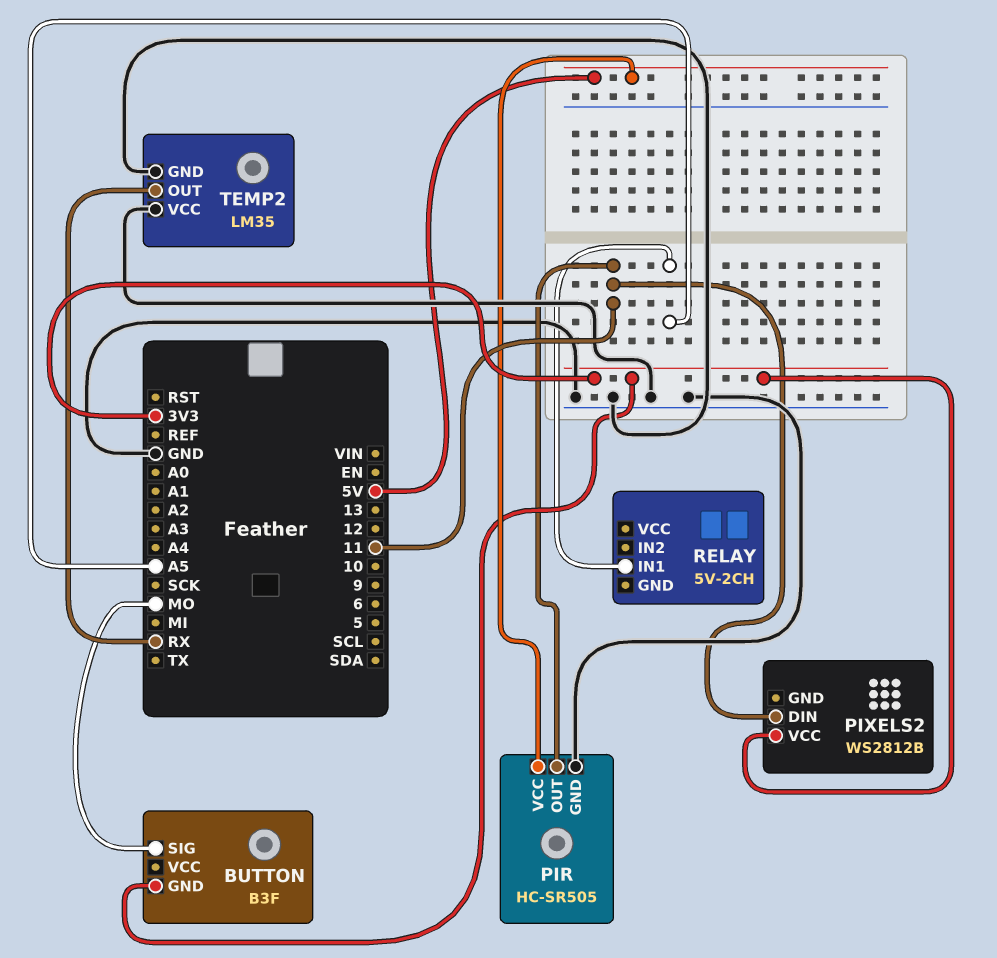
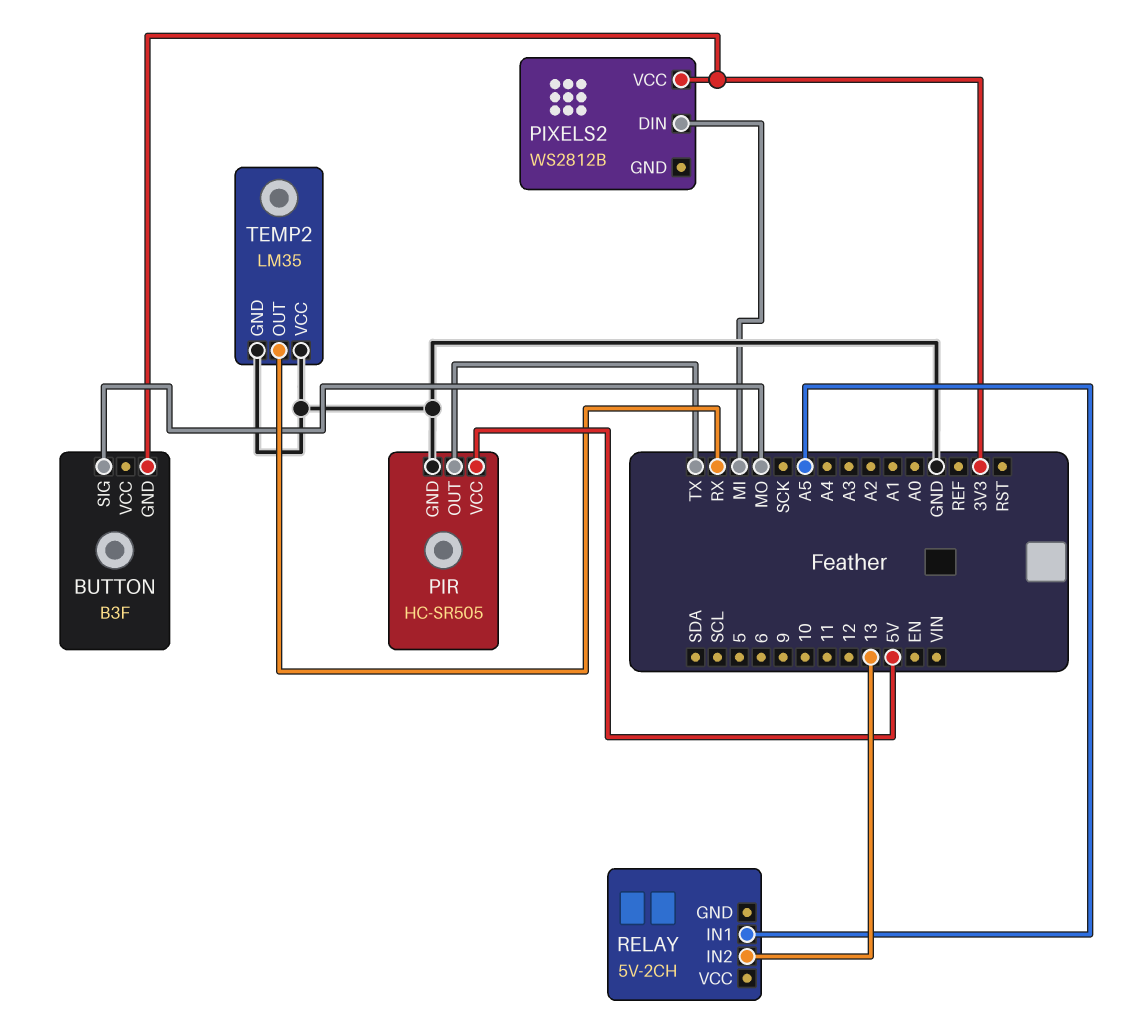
PIR pin OUT: 11 -> TX
PIXELS2 pin DIN: 11 -> MI
RELAY pin IN2: none -> 13

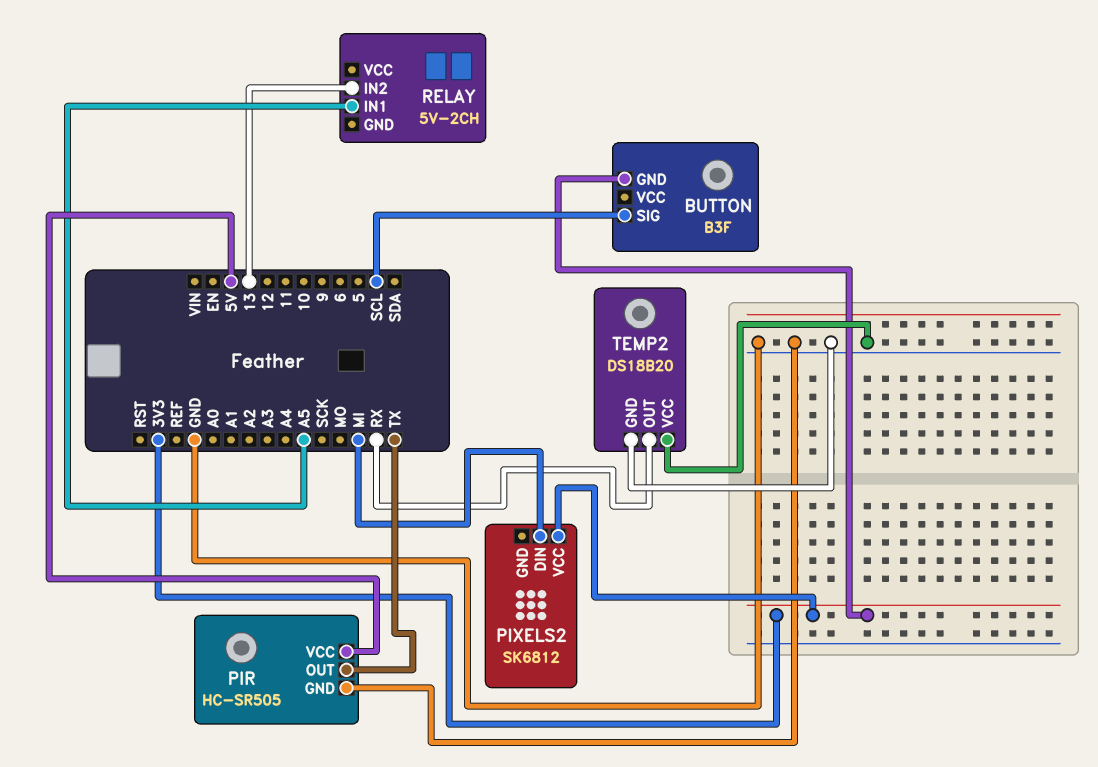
BUTTON pin SIG: MO -> SCL
PIXELS2: WS2812B -> SK6812
TEMP2: LM35 -> DS18B20

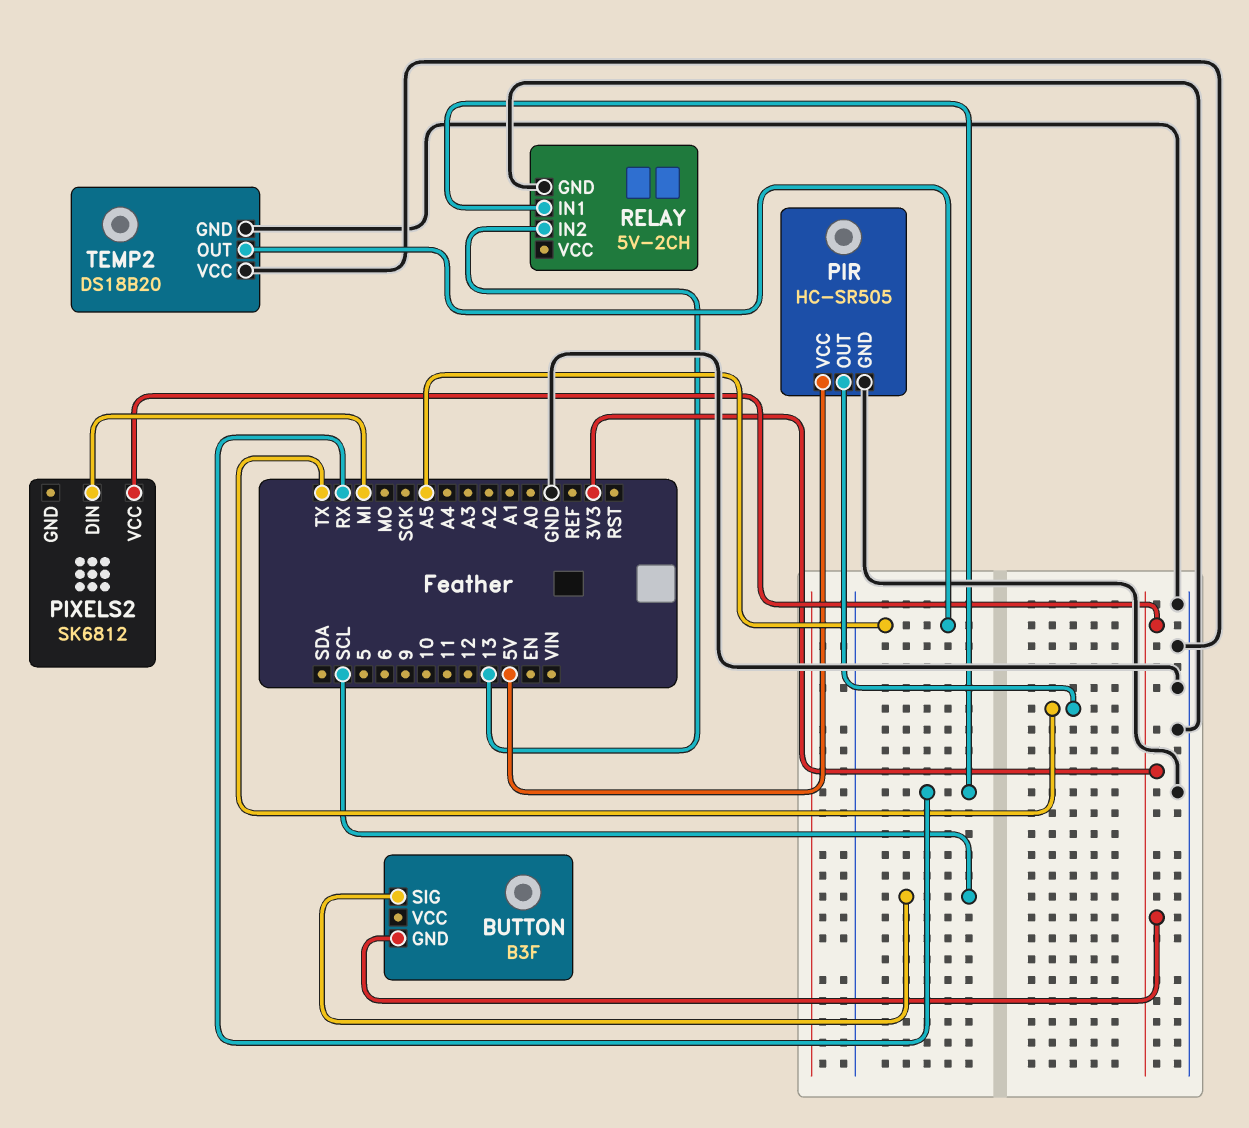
RELAY pin GND: none -> GND
RELAY pin IN1: A5 -> RX
TEMP2 pin OUT: RX -> A5

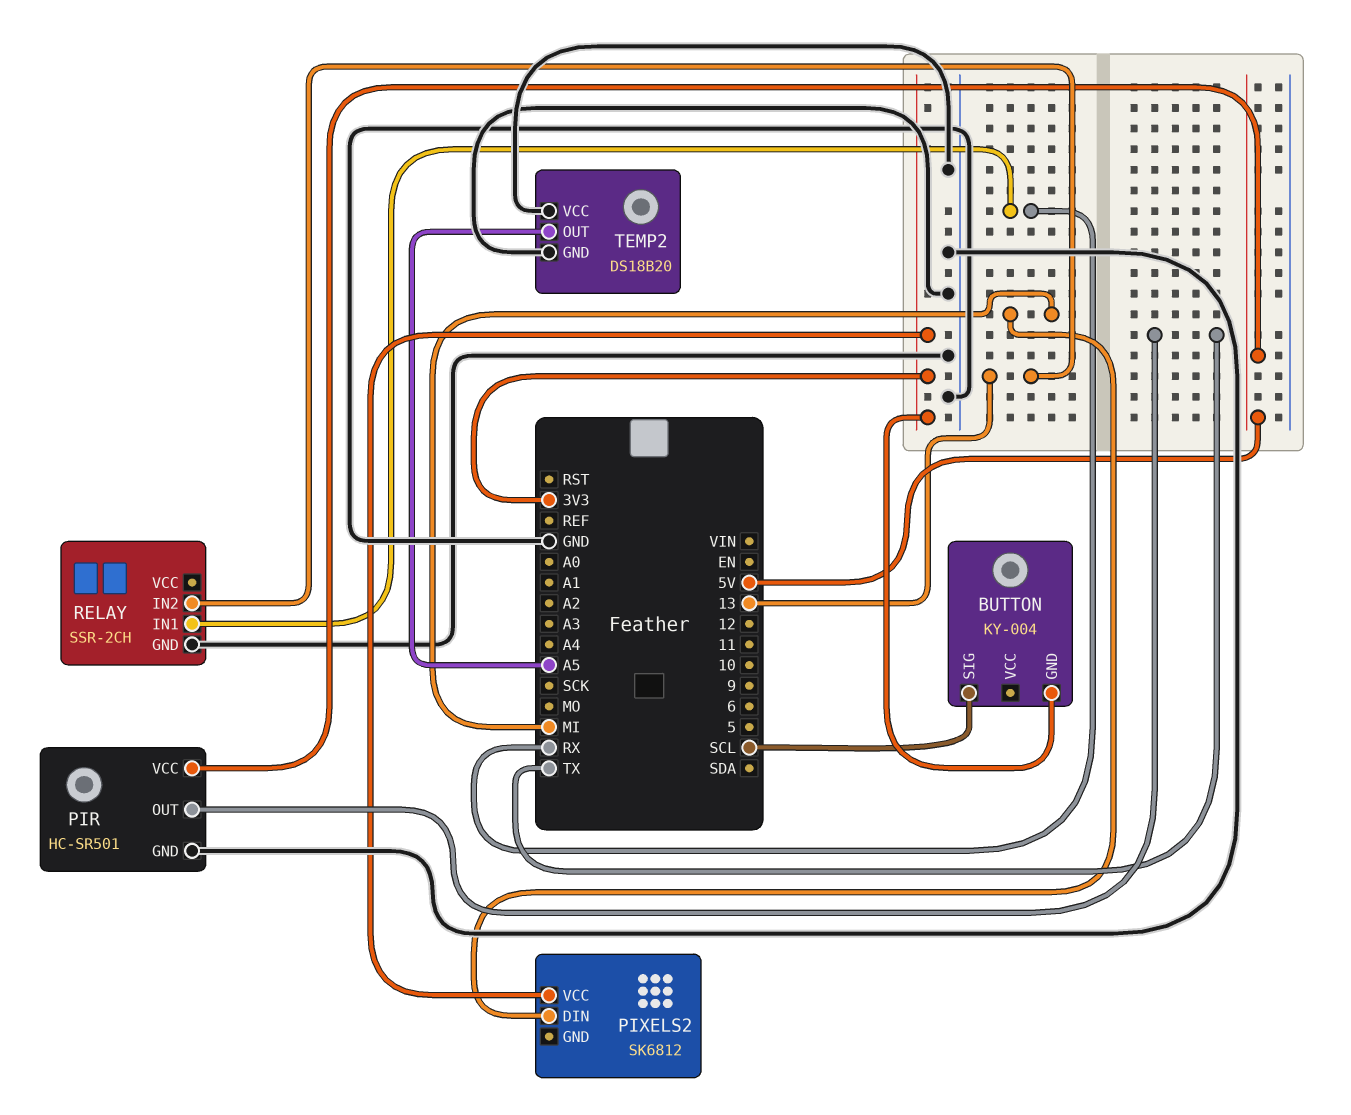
BUTTON: B3F -> KY-004
PIR: HC-SR505 -> HC-SR501
RELAY: 5V-2CH -> SSR-2CH

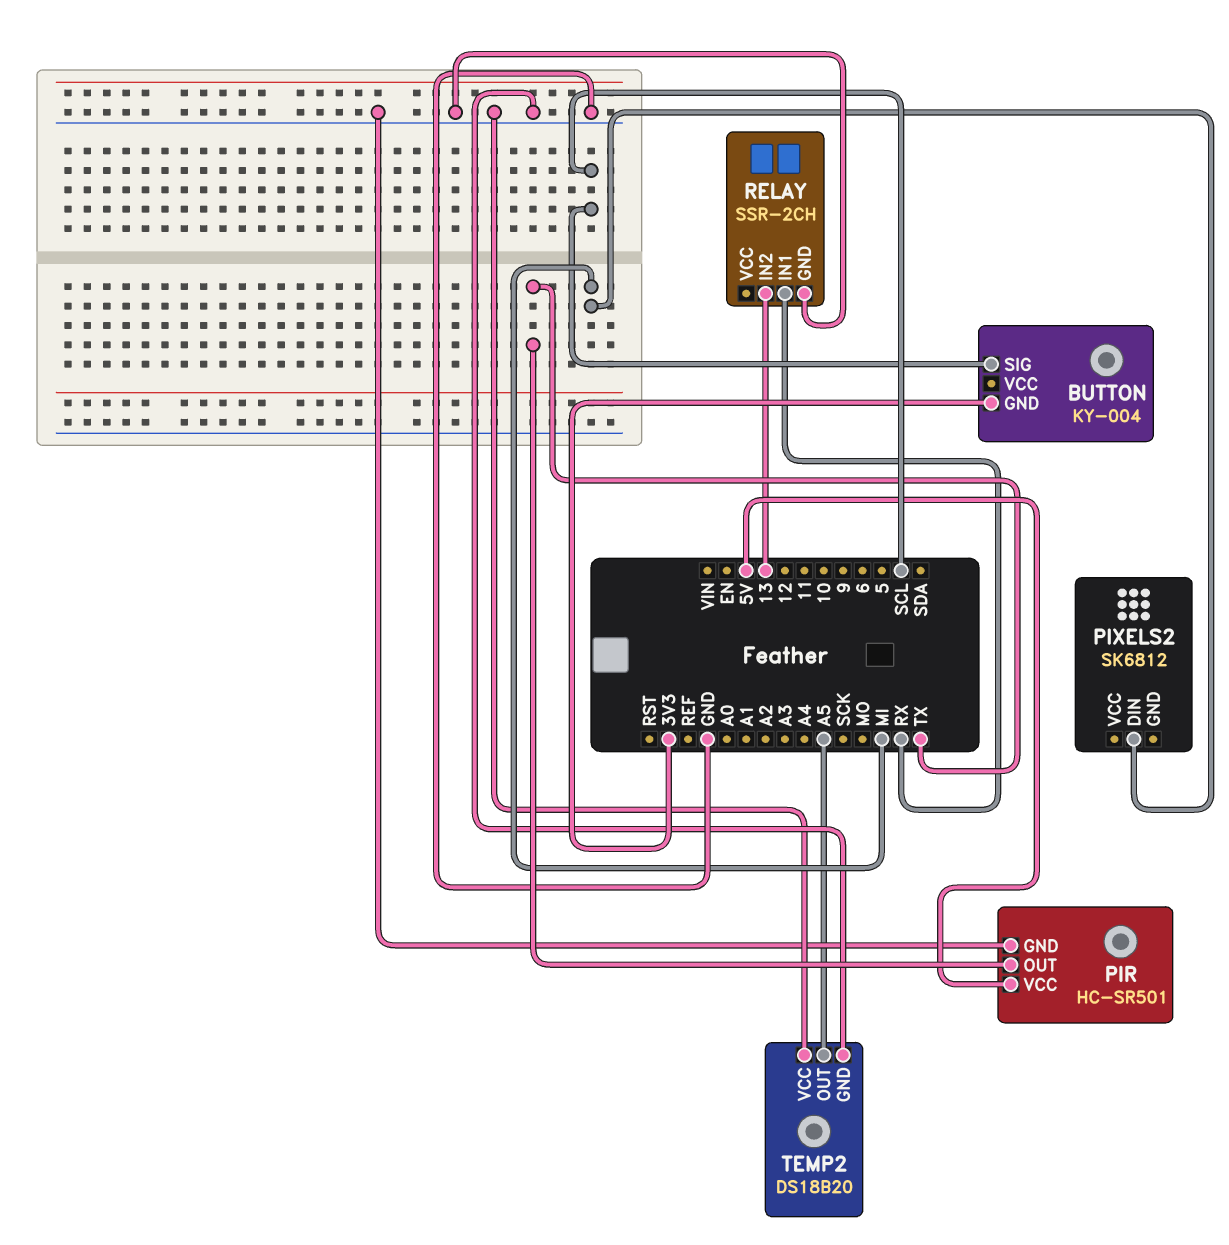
PIXELS2 pin VCC: 3V3 -> none

